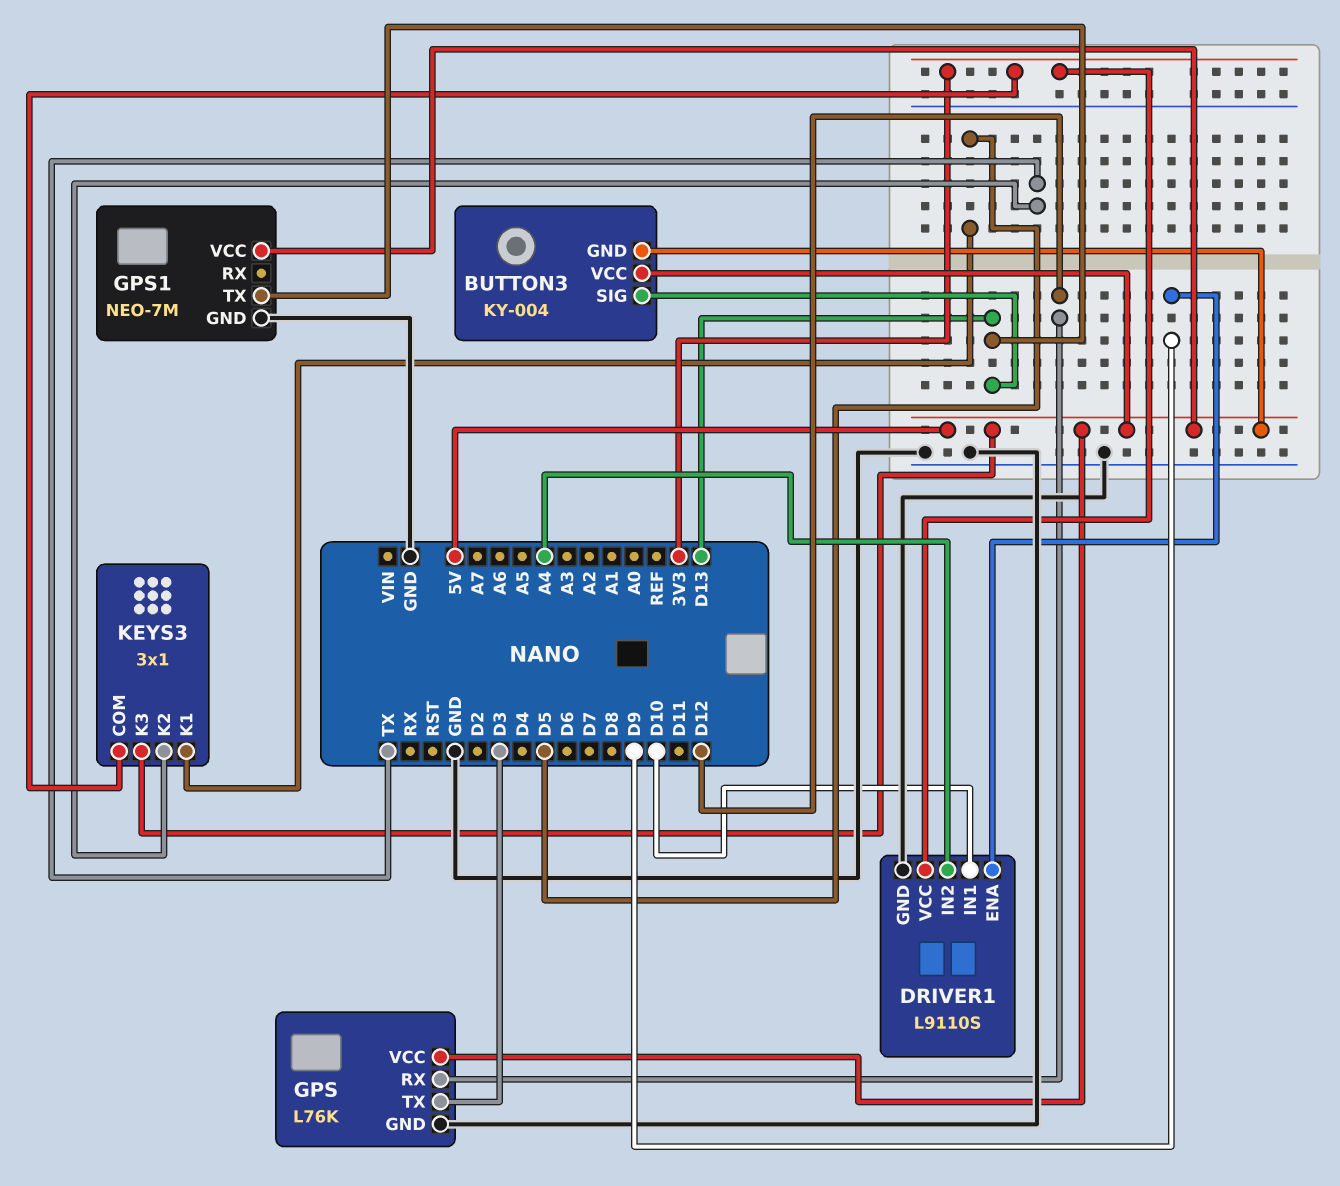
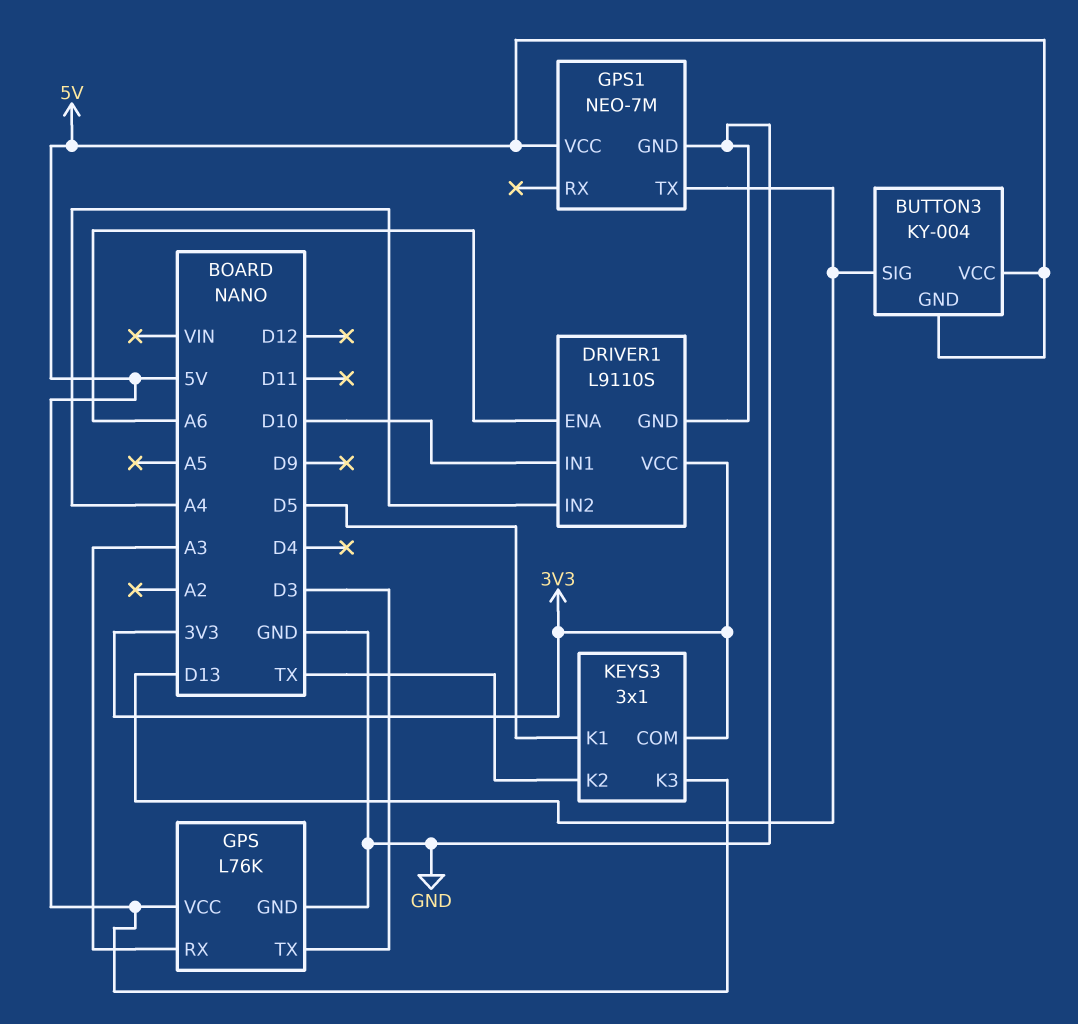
DRIVER1 pin ENA: D9 -> A6
GPS pin RX: D12 -> A3

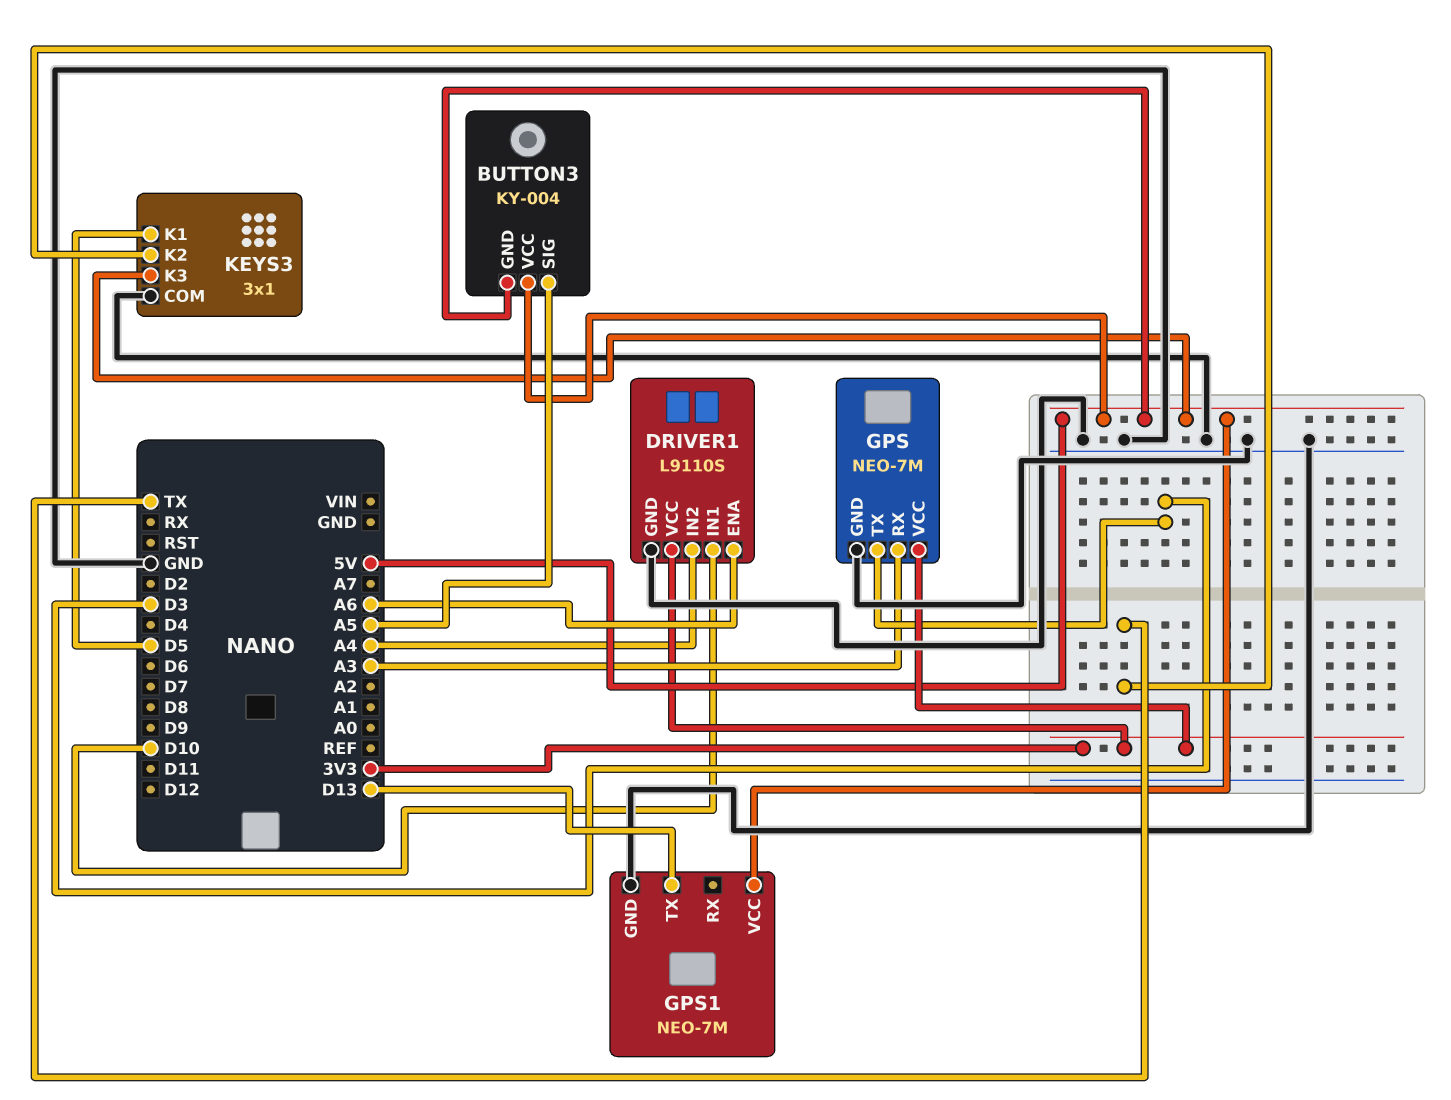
BUTTON3 pin SIG: D13 -> A5
GPS: L76K -> NEO-7M
GPS pin VCC: 5V -> 3V3
KEYS3 pin COM: 3V3 -> GND

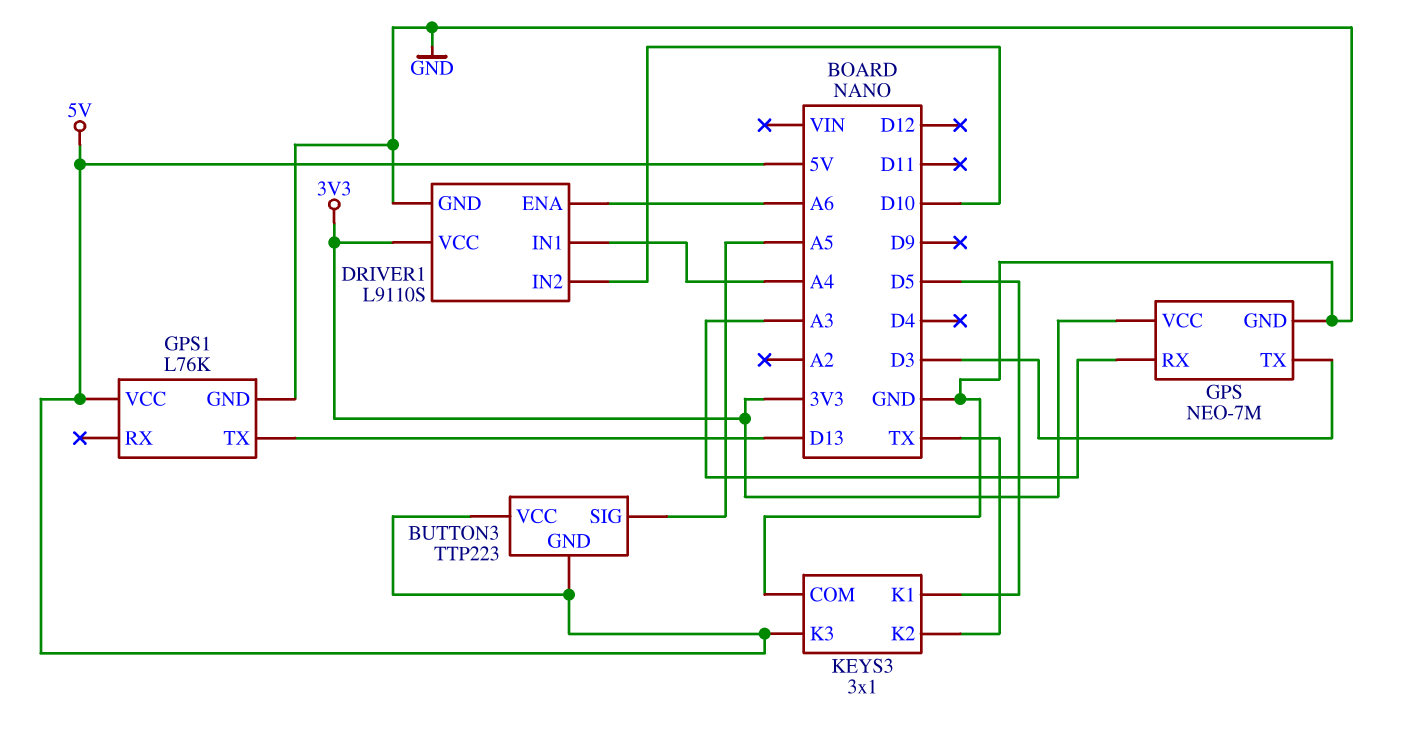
BUTTON3: KY-004 -> TTP223
DRIVER1 pin IN1: D10 -> A4
DRIVER1 pin IN2: A4 -> D10
GPS1: NEO-7M -> L76K

